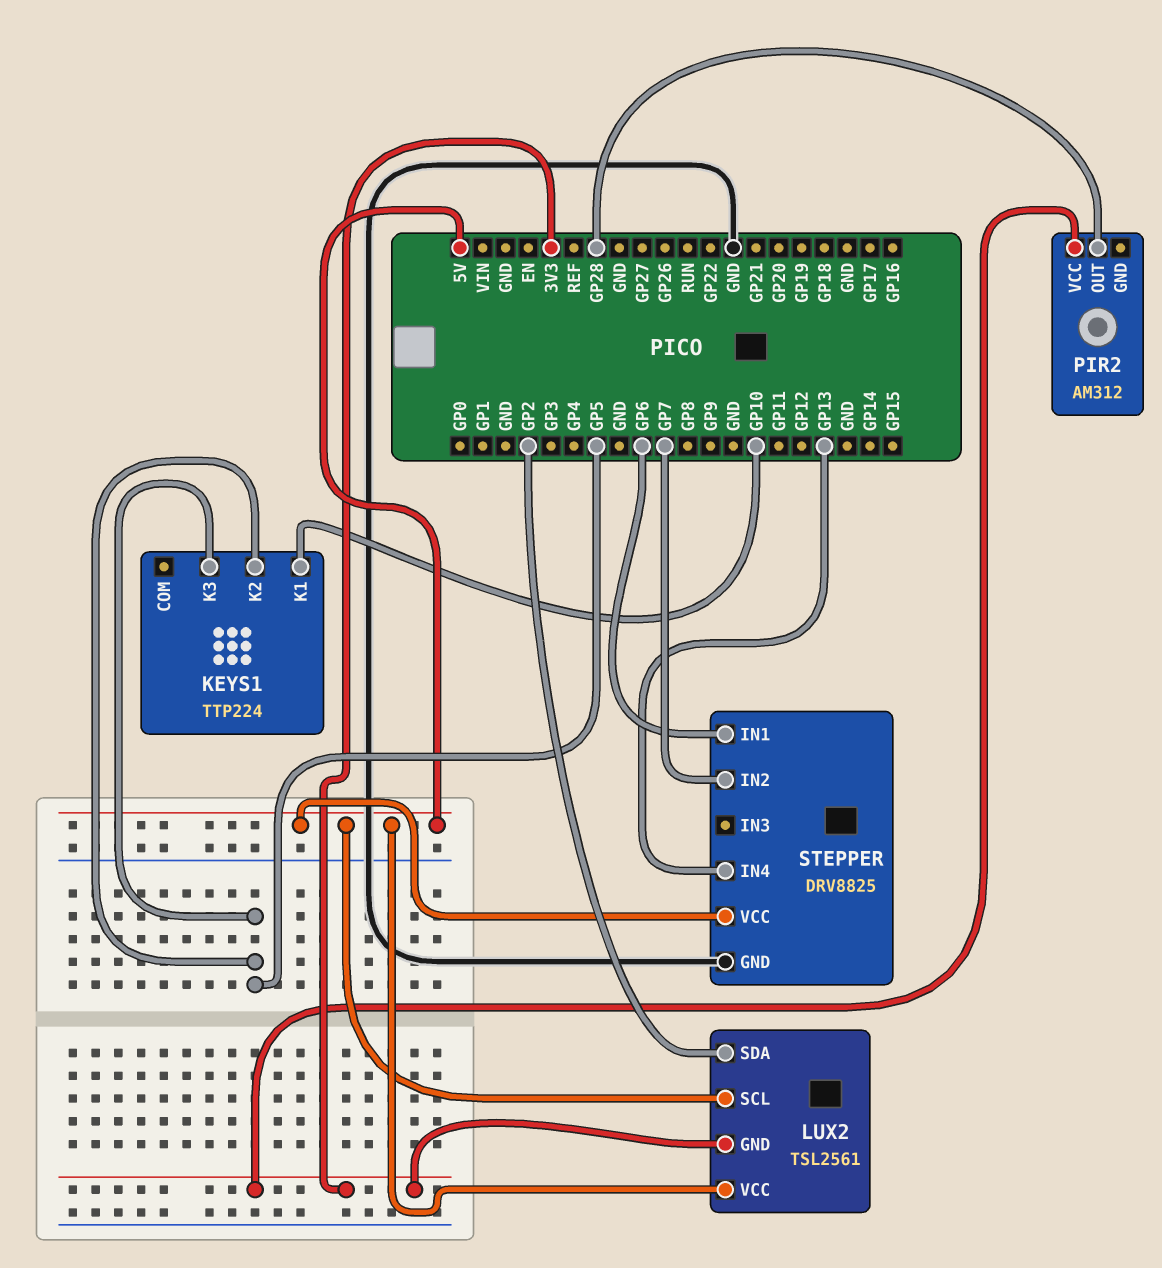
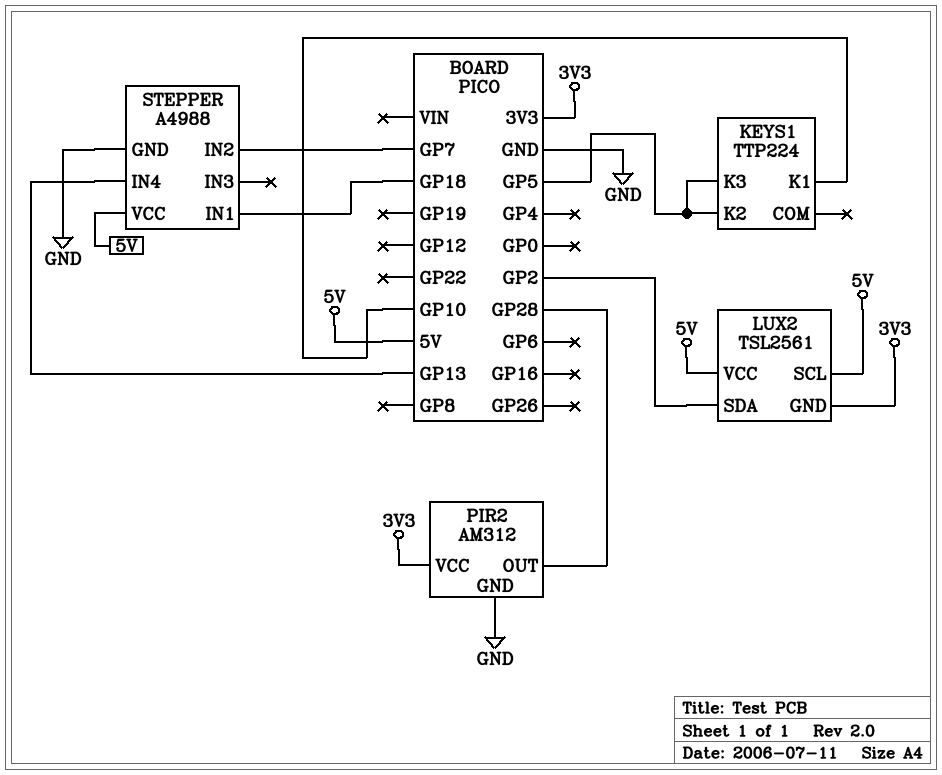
PIR2 pin GND: none -> GND
STEPPER: DRV8825 -> A4988
STEPPER pin IN1: GP6 -> GP18

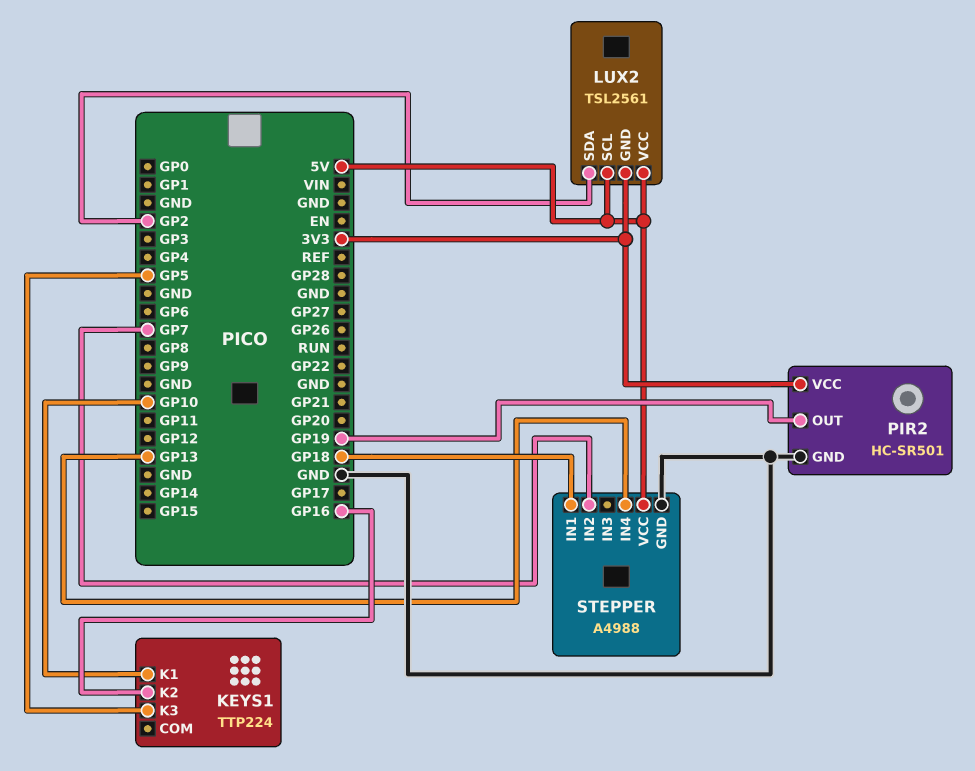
KEYS1 pin K2: GP5 -> GP16
PIR2: AM312 -> HC-SR501
PIR2 pin OUT: GP28 -> GP19

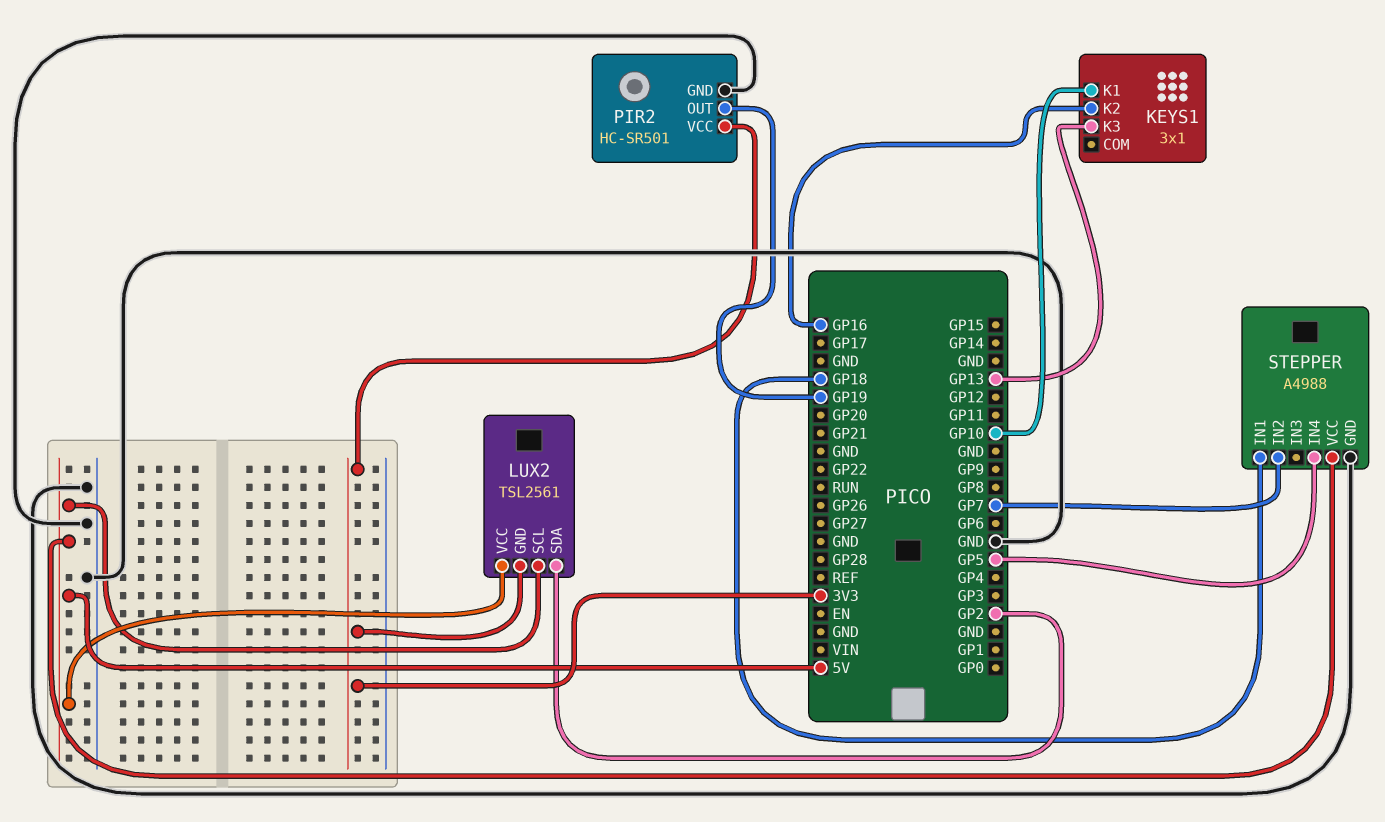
KEYS1: TTP224 -> 3x1
KEYS1 pin K3: GP5 -> GP13
STEPPER pin IN4: GP13 -> GP5

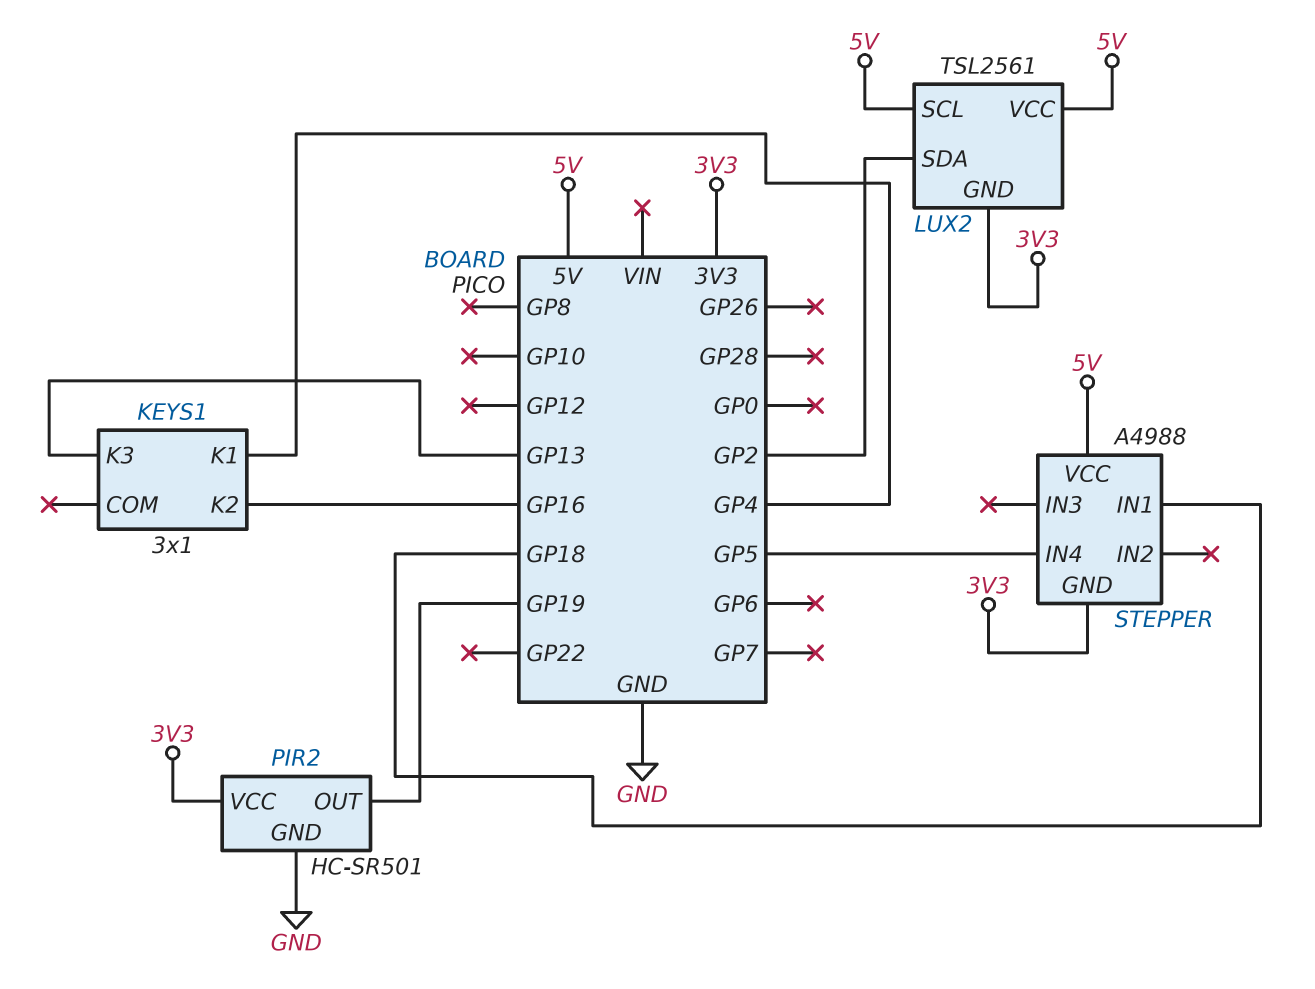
KEYS1 pin K1: GP10 -> GP4
STEPPER pin GND: GND -> 3V3
STEPPER pin IN2: GP7 -> none

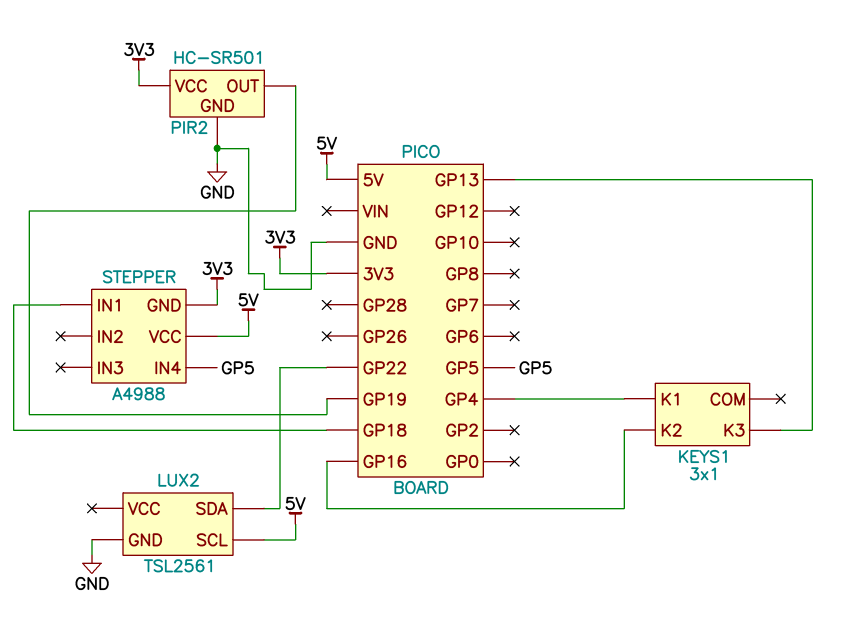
LUX2 pin GND: 3V3 -> GND
LUX2 pin SDA: GP2 -> GP22
LUX2 pin VCC: 5V -> none

